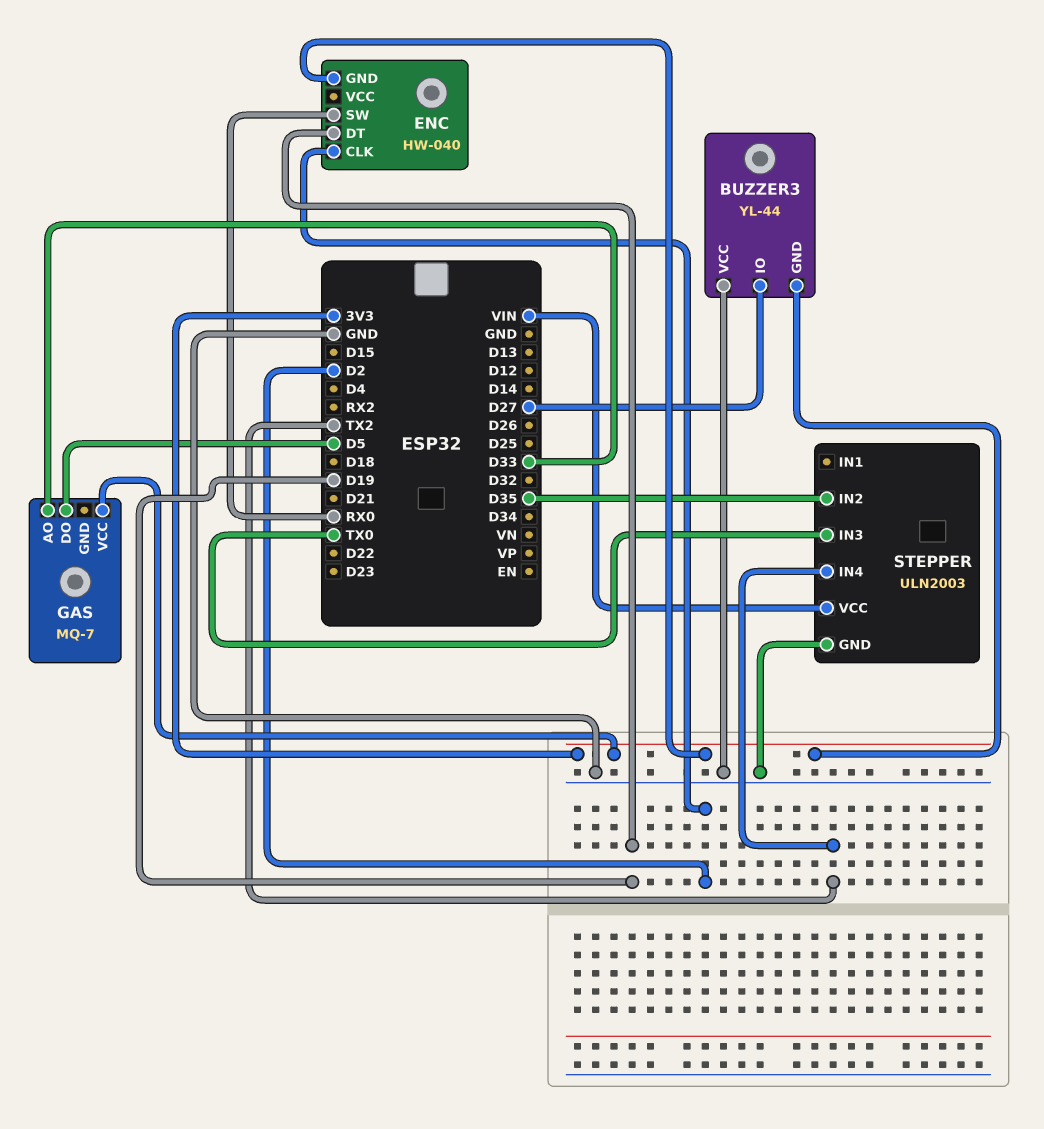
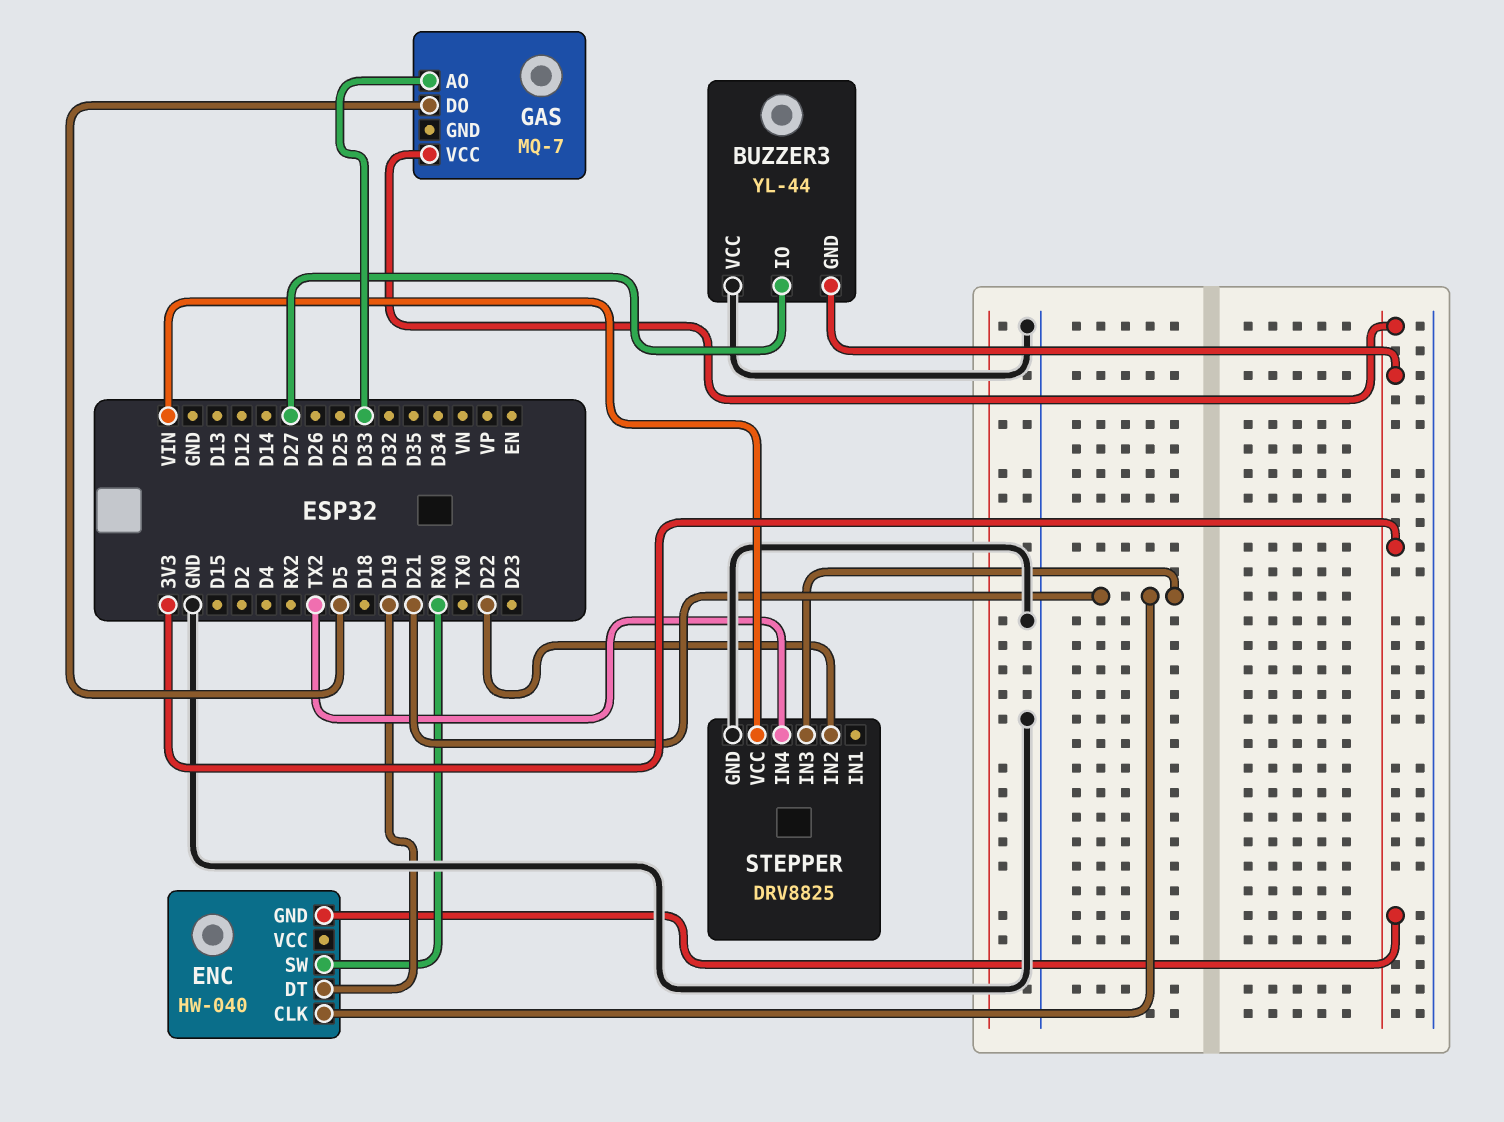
ENC pin CLK: D2 -> D21
STEPPER: ULN2003 -> DRV8825
STEPPER pin IN2: D35 -> D22
STEPPER pin IN3: TX0 -> D21

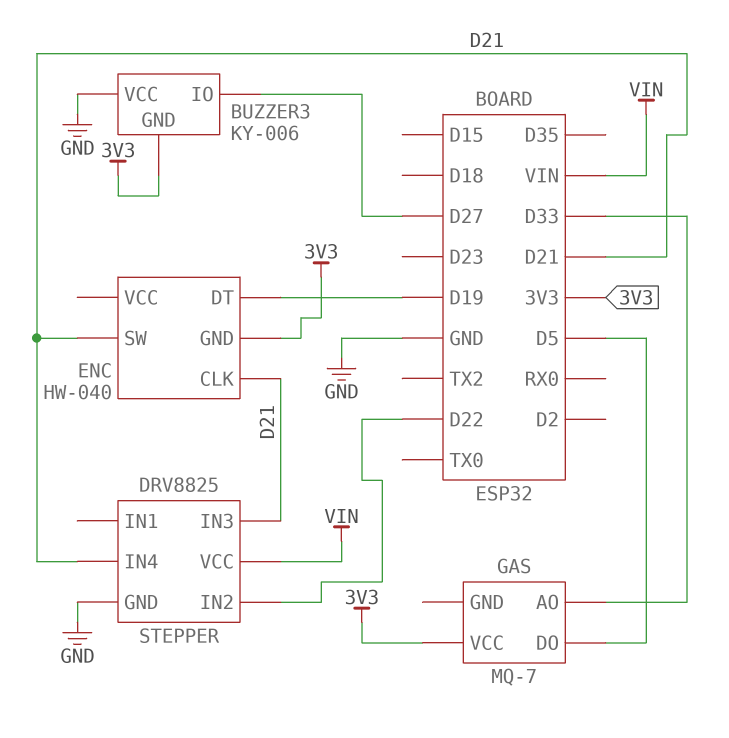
BUZZER3: YL-44 -> KY-006
ENC pin SW: RX0 -> D21
STEPPER pin IN4: TX2 -> D21

